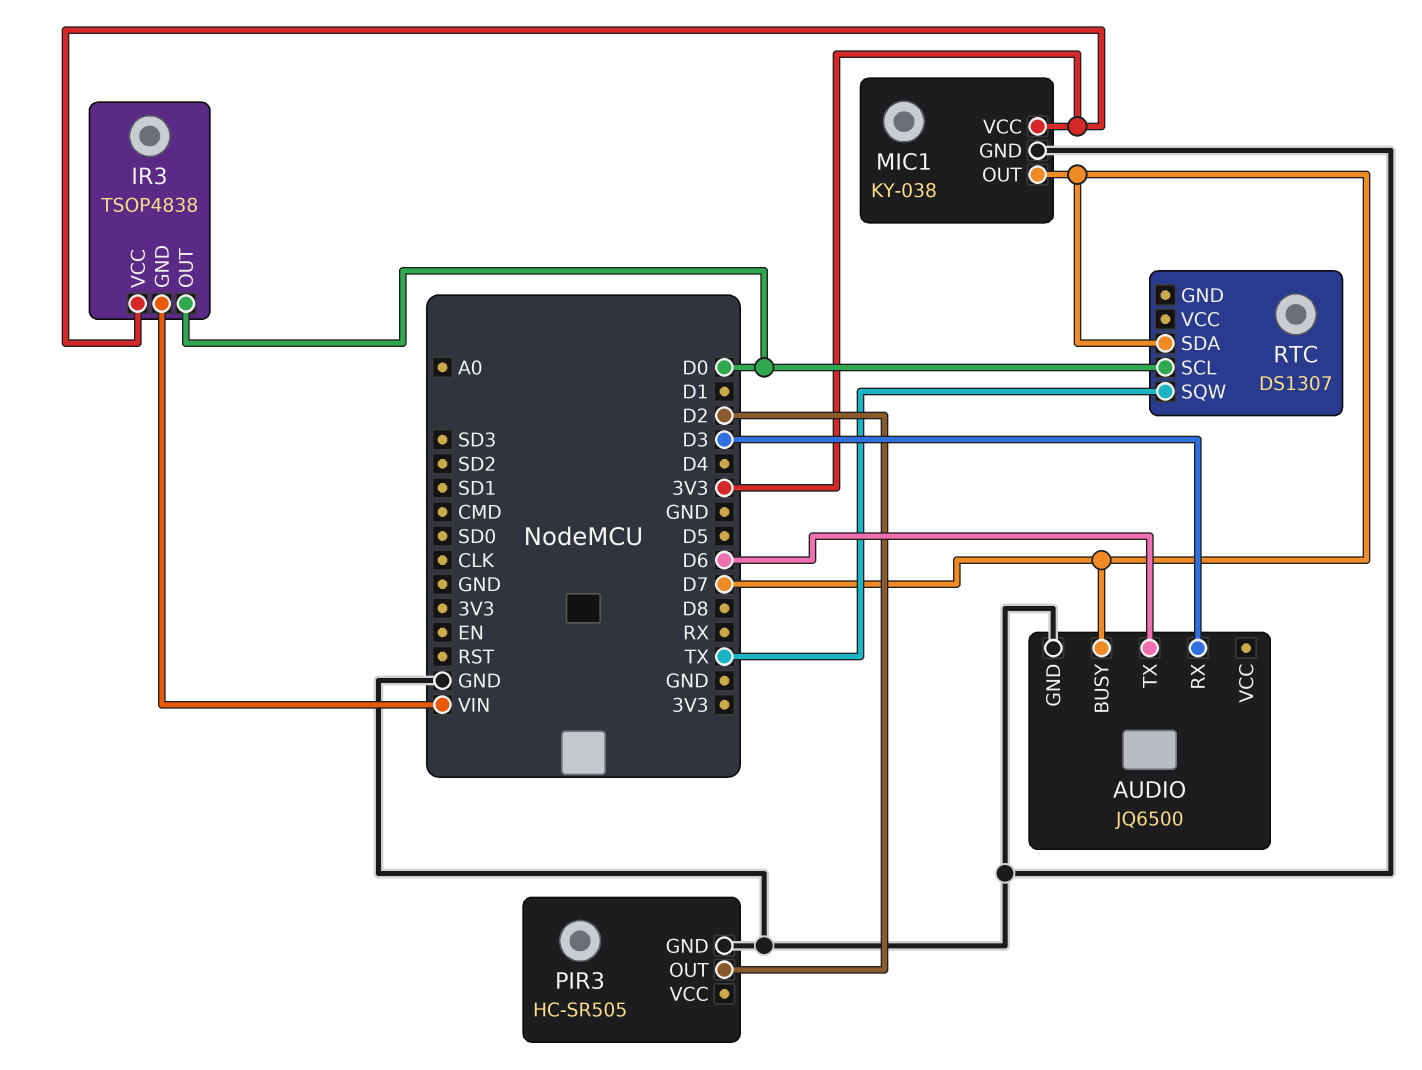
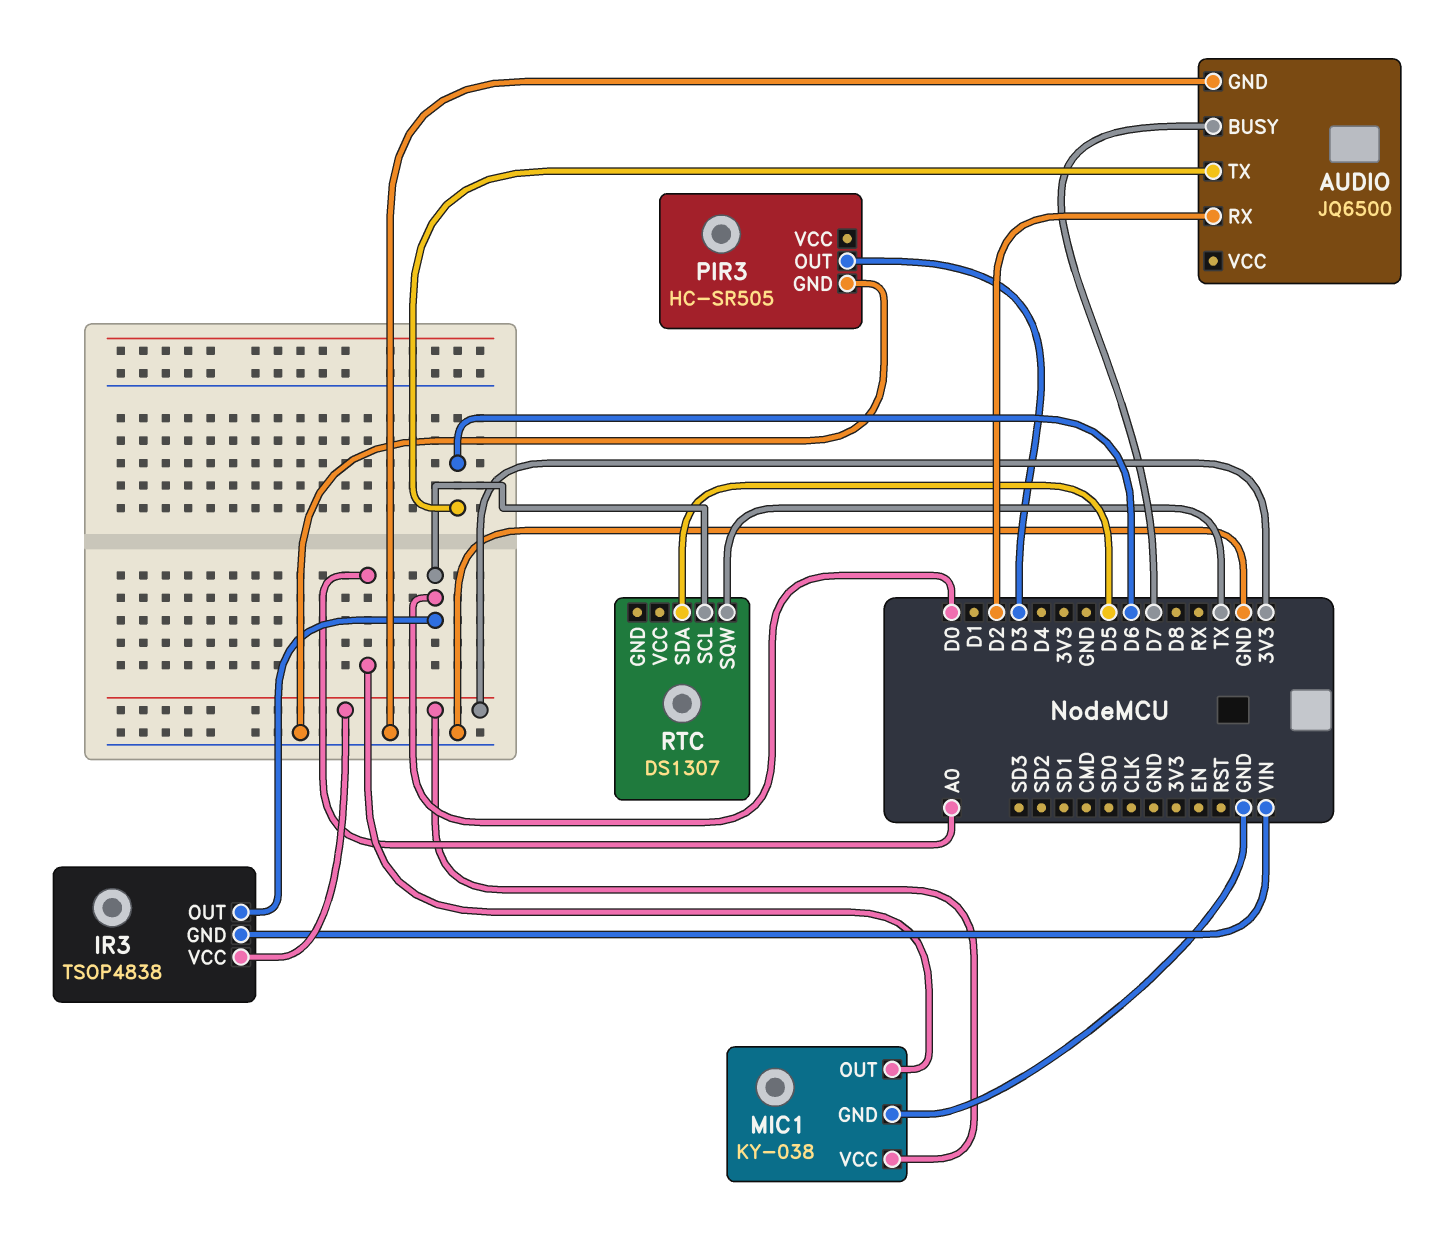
AUDIO pin RX: D3 -> D2
MIC1 pin OUT: D7 -> A0
PIR3 pin OUT: D2 -> D3
RTC pin SDA: D7 -> D5

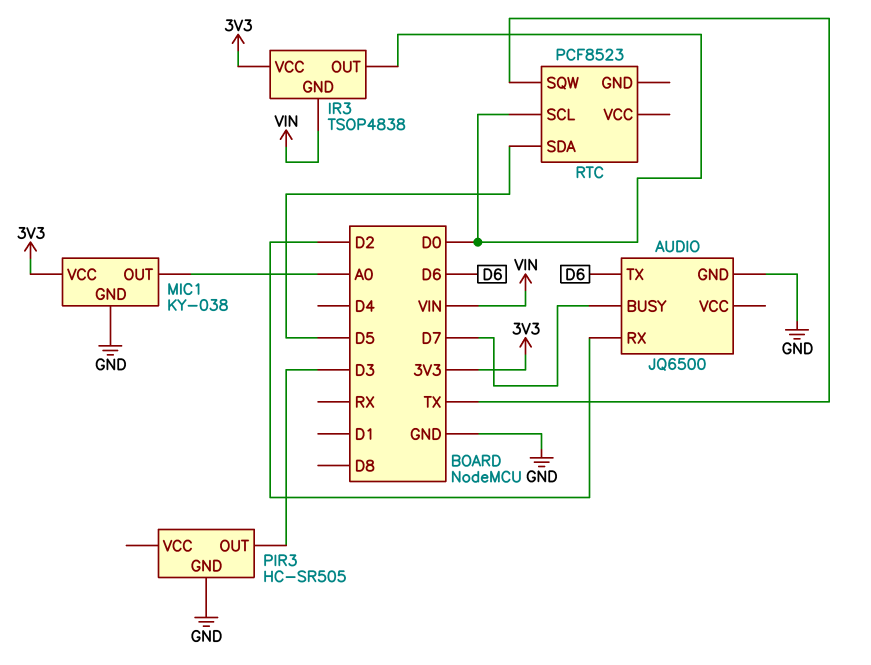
RTC: DS1307 -> PCF8523

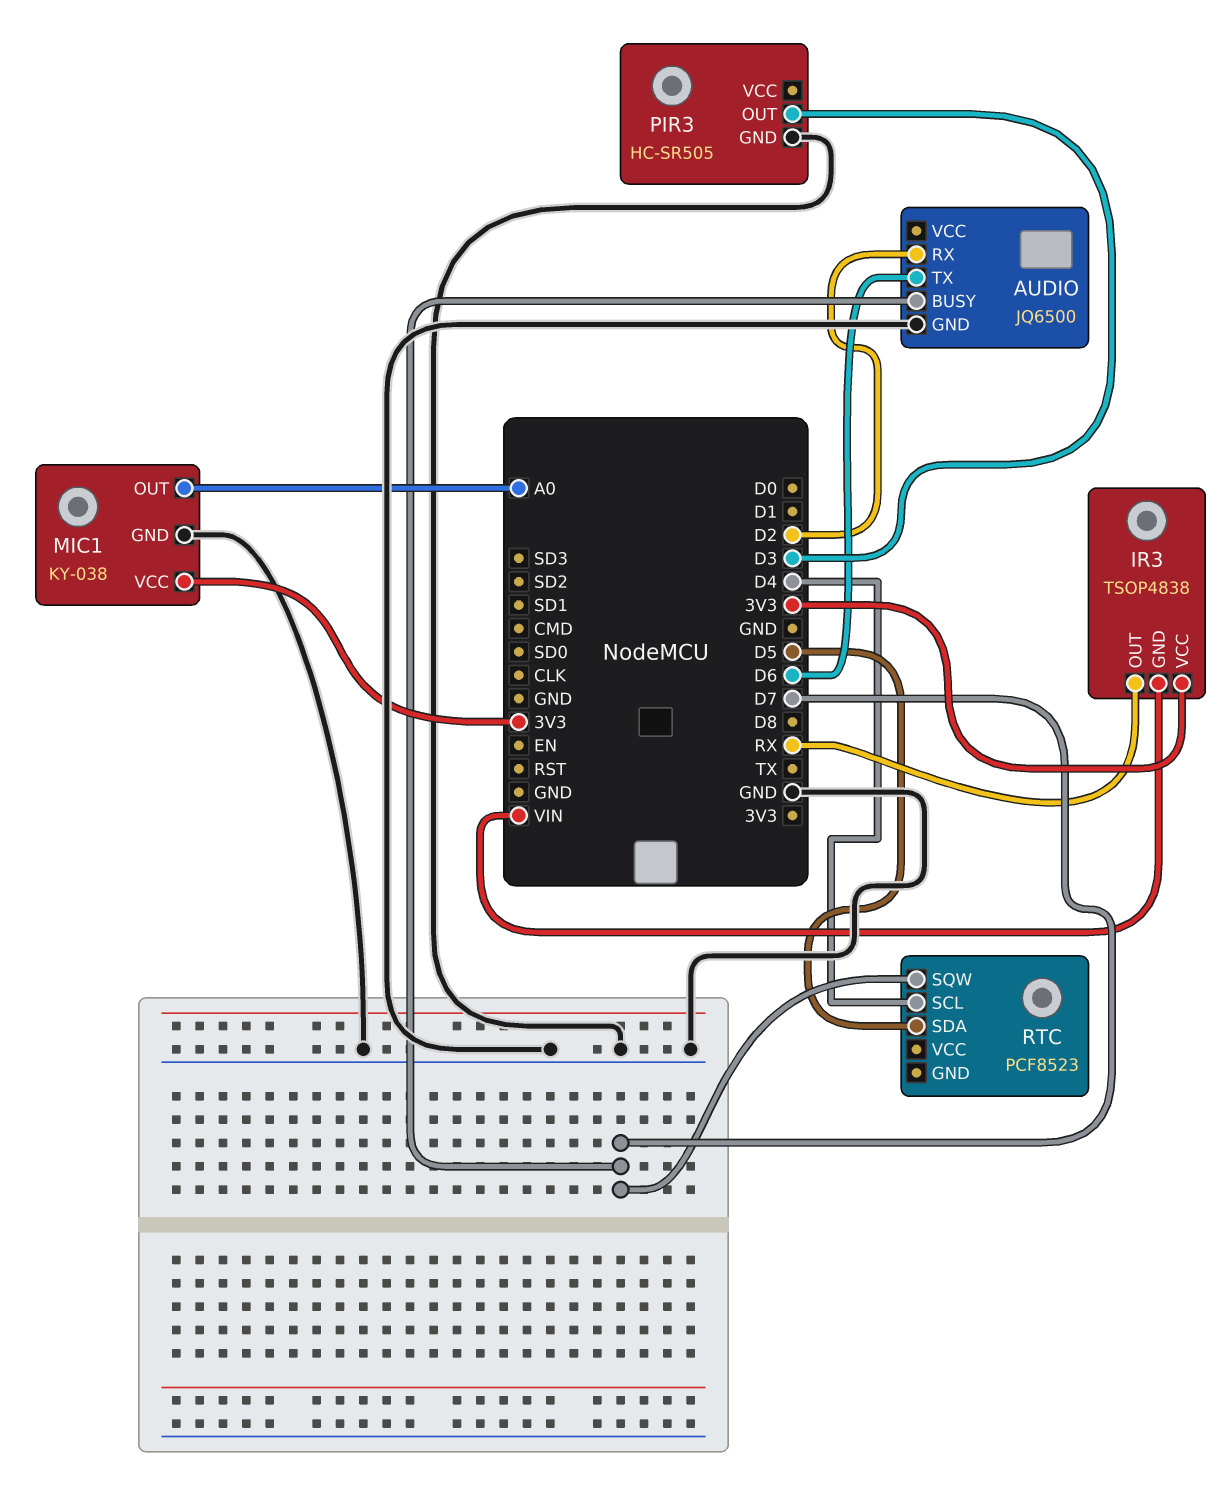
IR3 pin OUT: D0 -> RX
RTC pin SCL: D0 -> D4
RTC pin SQW: TX -> D7

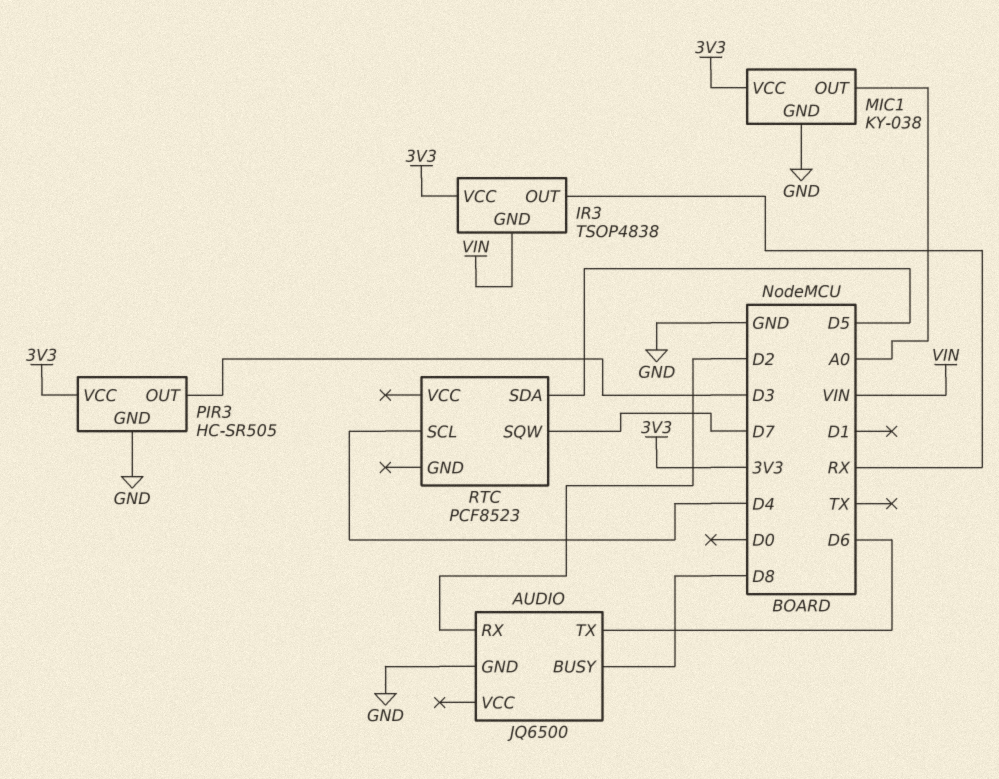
AUDIO pin BUSY: D7 -> D8
PIR3 pin VCC: none -> 3V3

